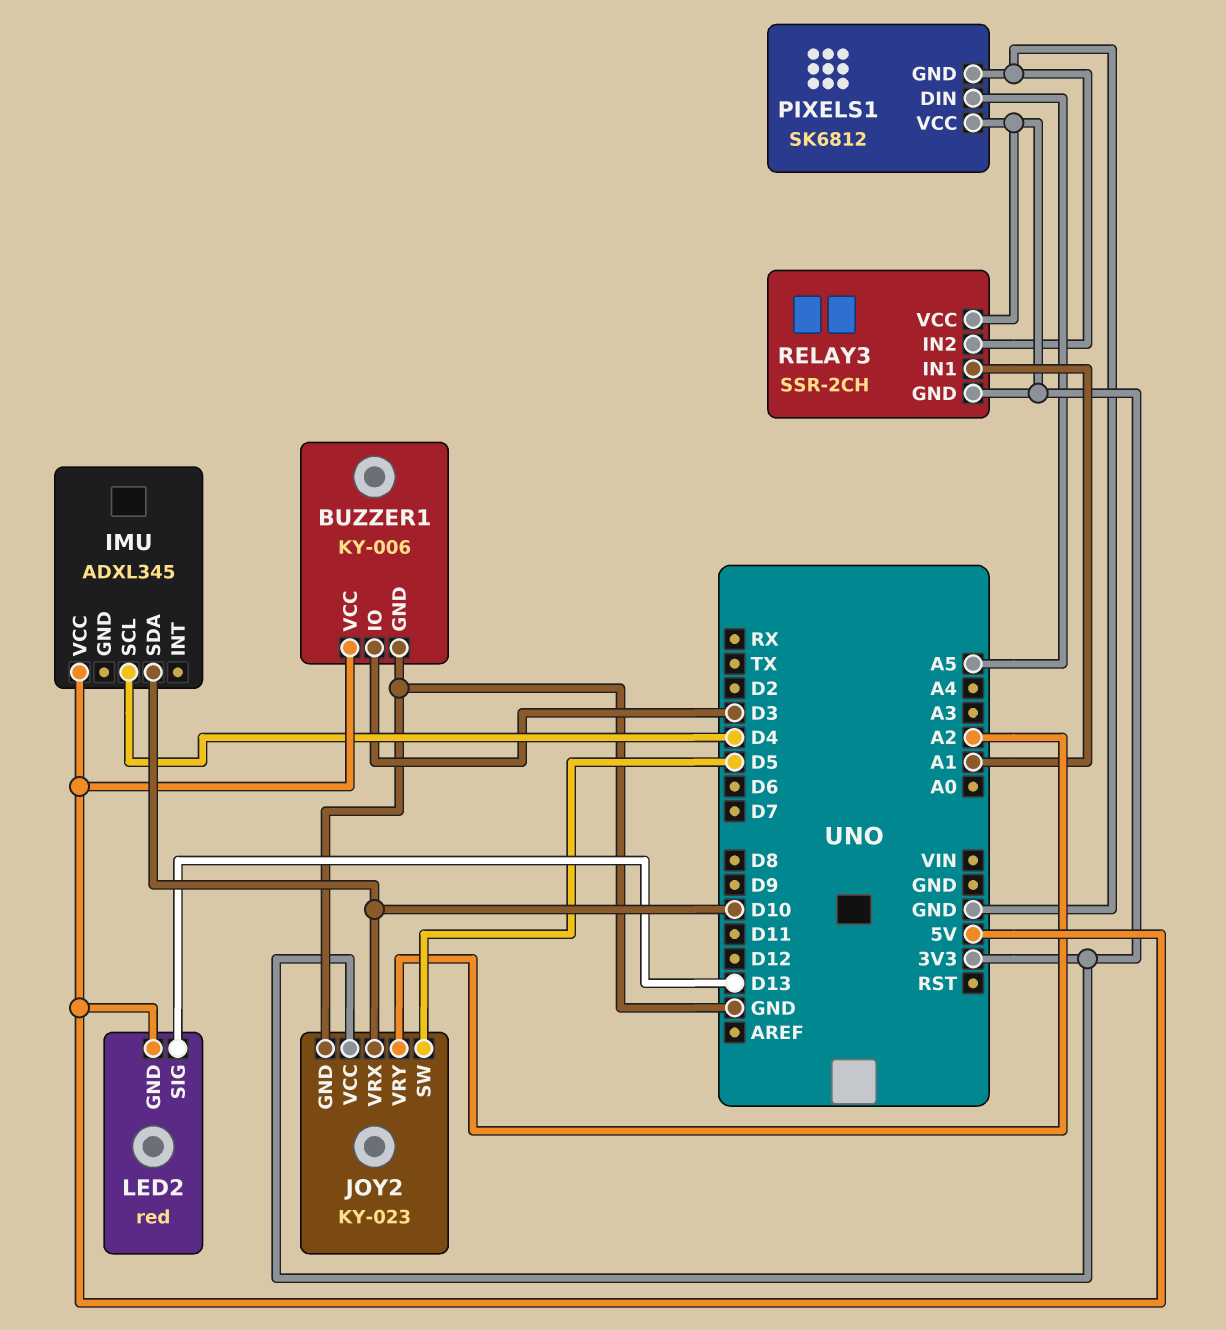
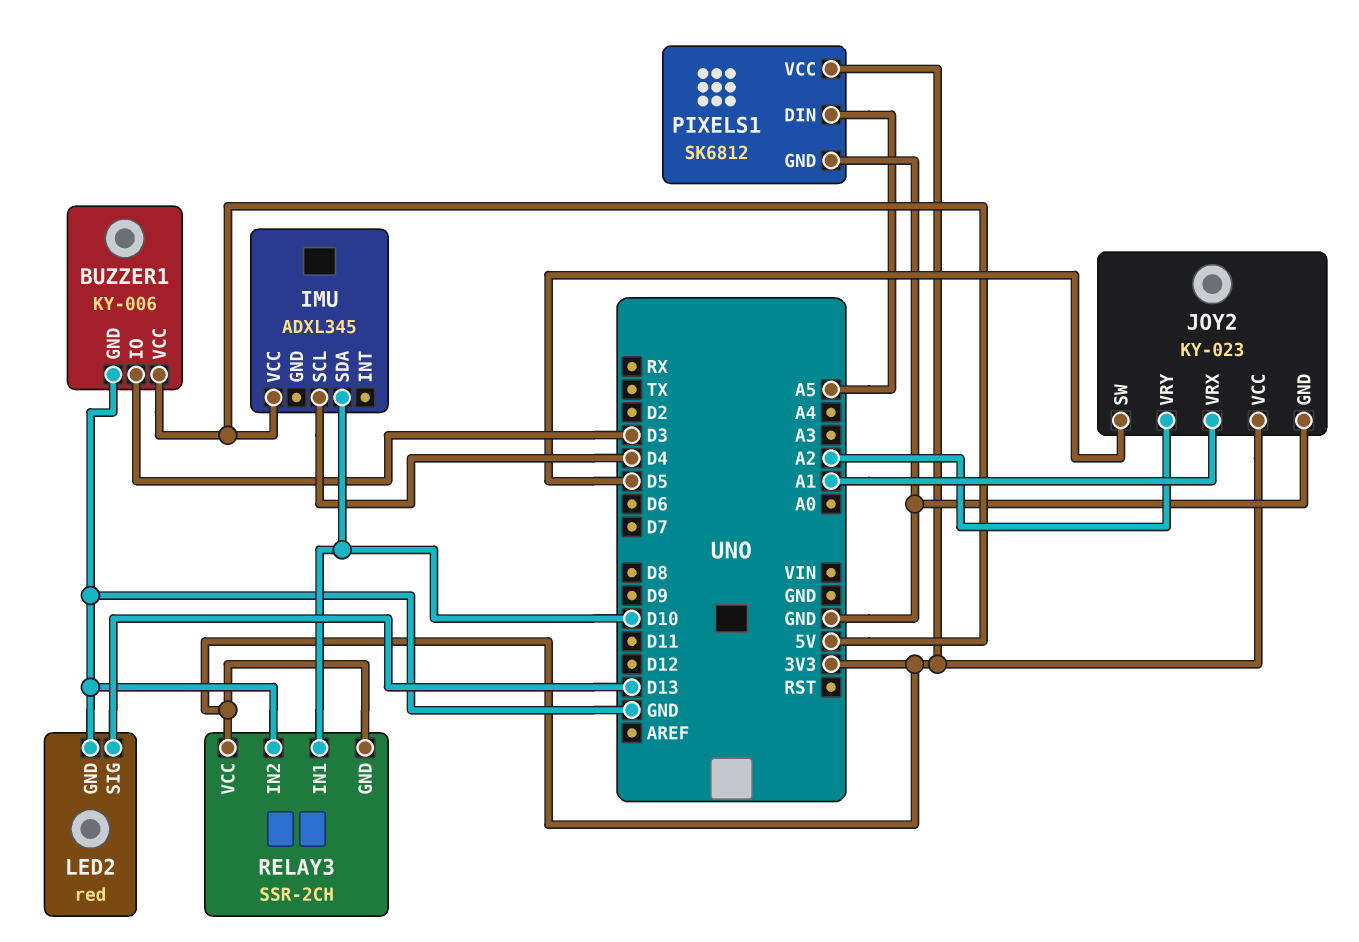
JOY2 pin VRX: D10 -> A1
LED2 pin GND: 5V -> GND
RELAY3 pin IN1: A1 -> D10

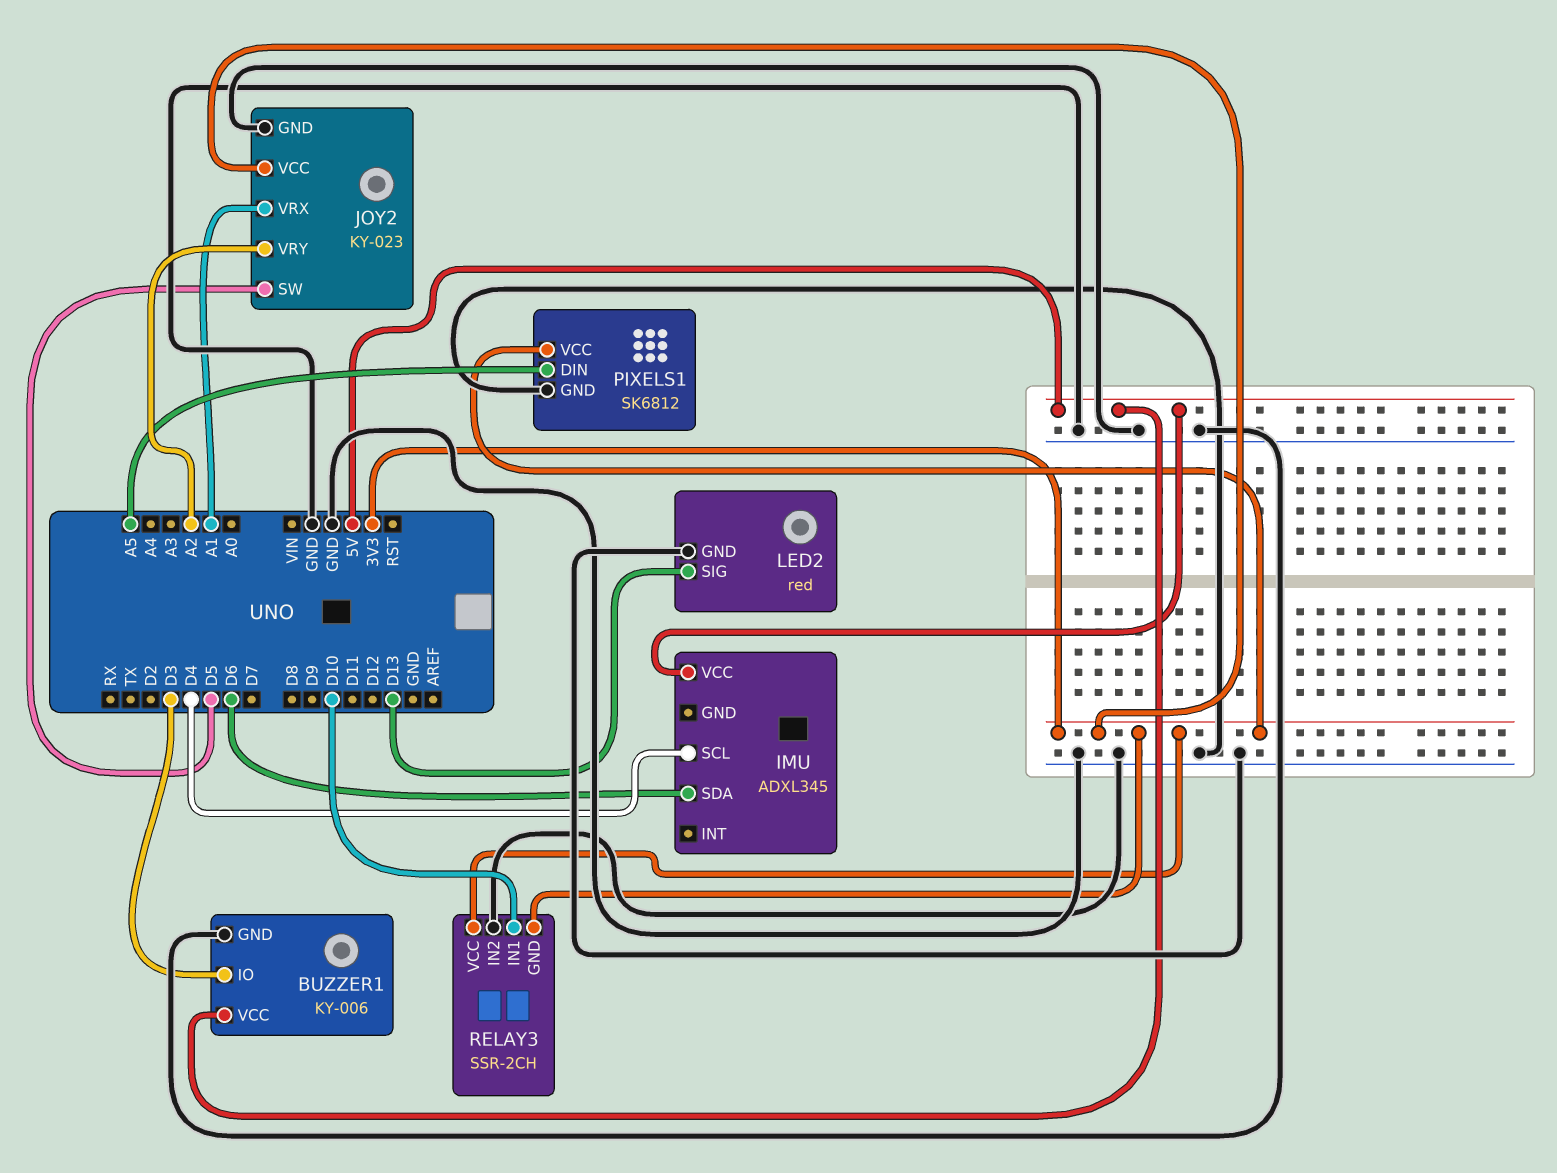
IMU pin SDA: D10 -> D6

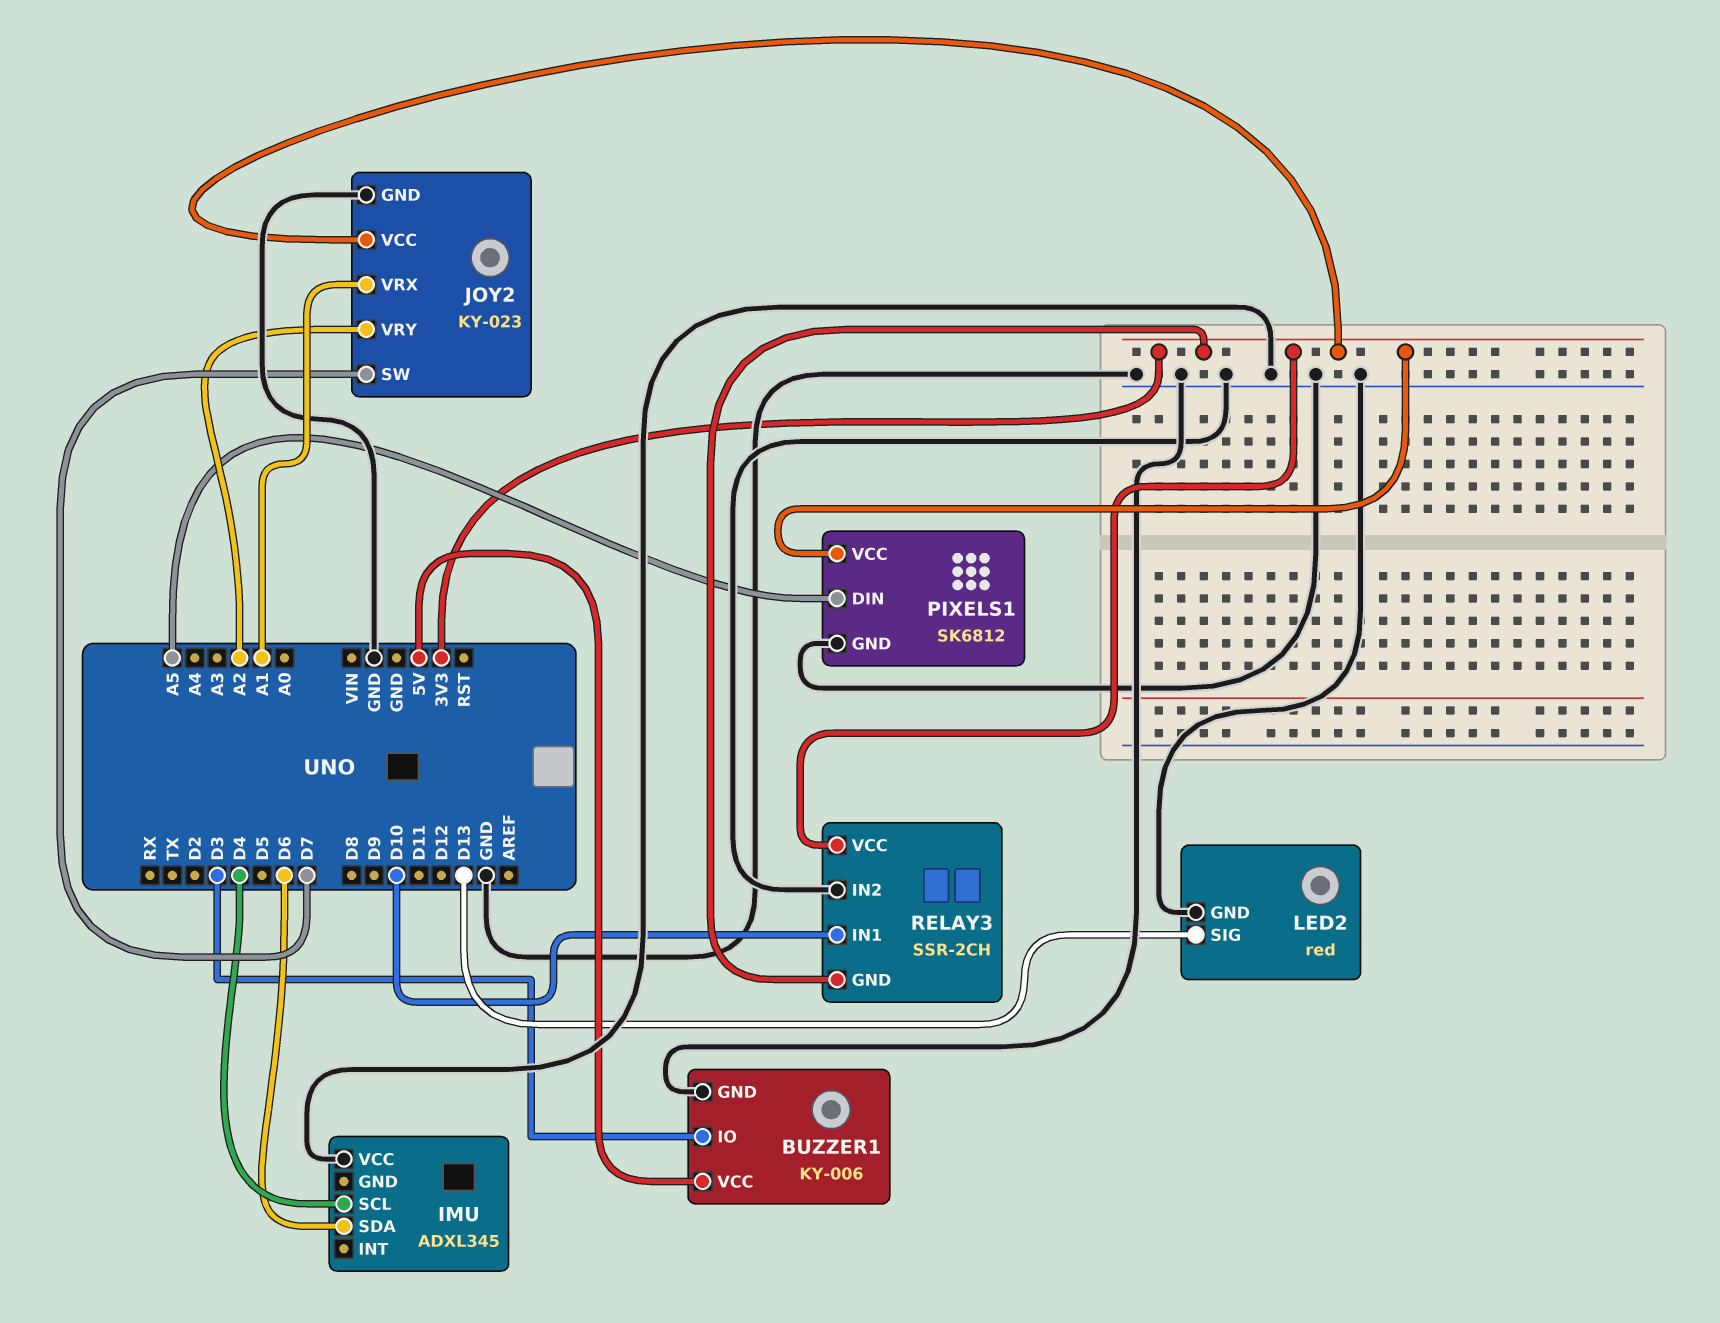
IMU pin VCC: 5V -> GND
JOY2 pin SW: D5 -> D7

